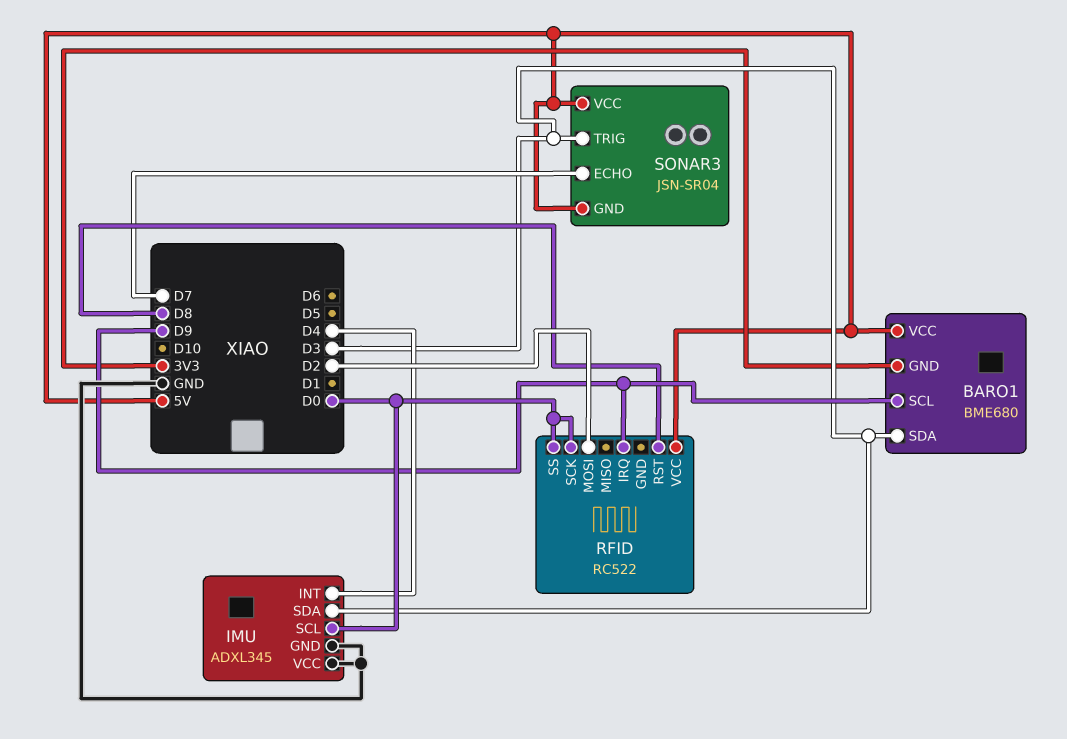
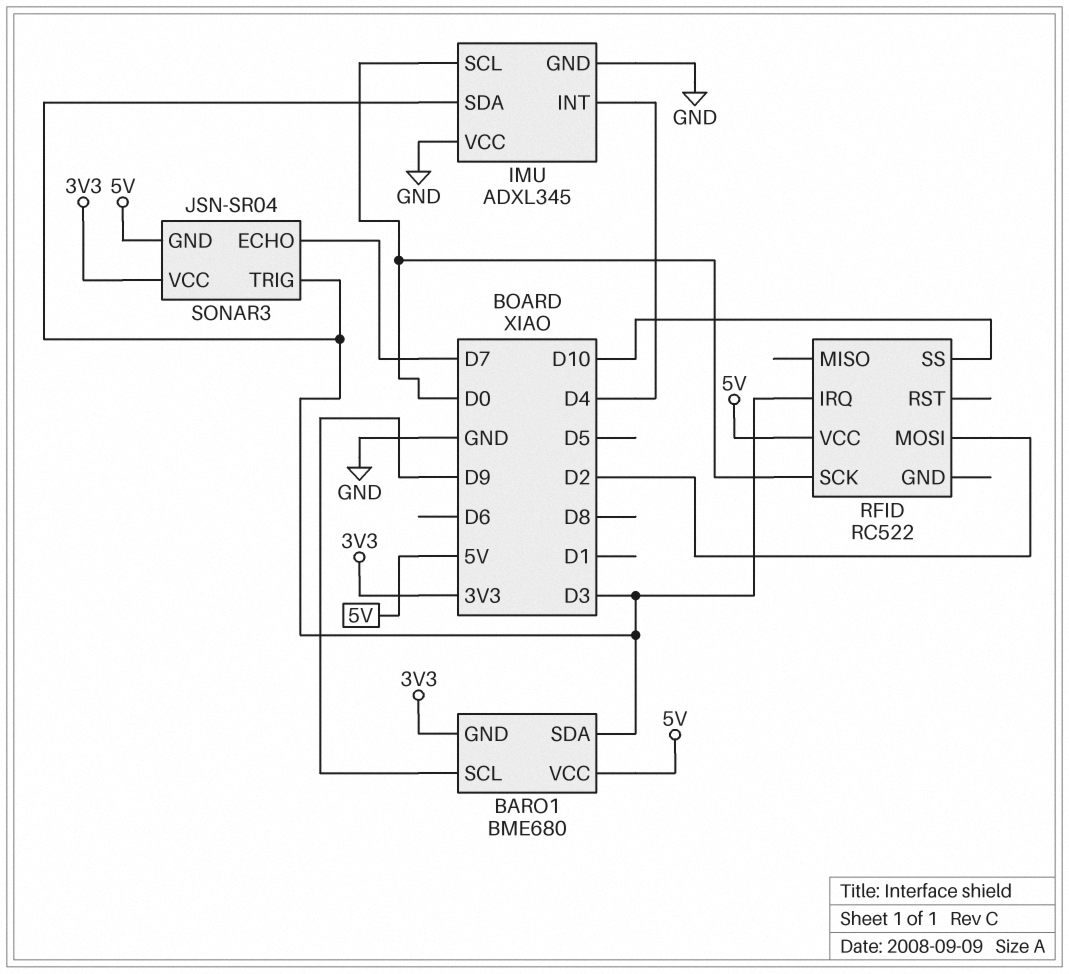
RFID pin IRQ: D9 -> D3
RFID pin RST: D8 -> none
RFID pin SS: D0 -> D10
SONAR3 pin VCC: 5V -> 3V3

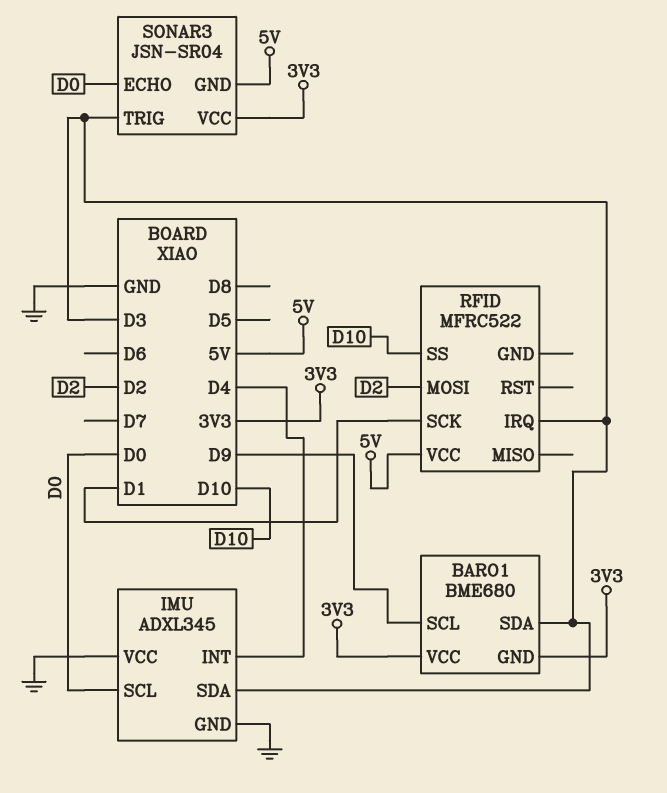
BARO1 pin VCC: 5V -> 3V3
RFID: RC522 -> MFRC522
RFID pin SCK: D0 -> D1
SONAR3 pin ECHO: D7 -> D0

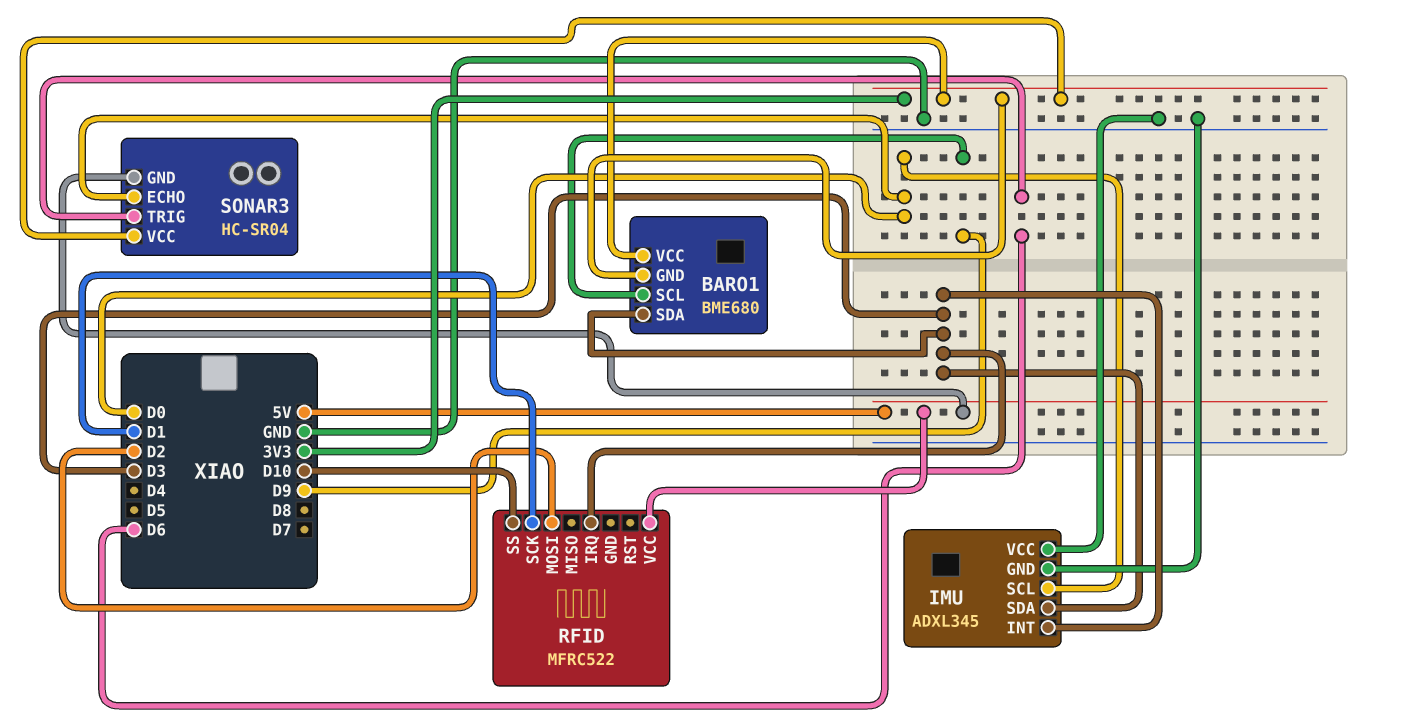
IMU pin INT: D4 -> D3
SONAR3: JSN-SR04 -> HC-SR04
SONAR3 pin TRIG: D3 -> D6

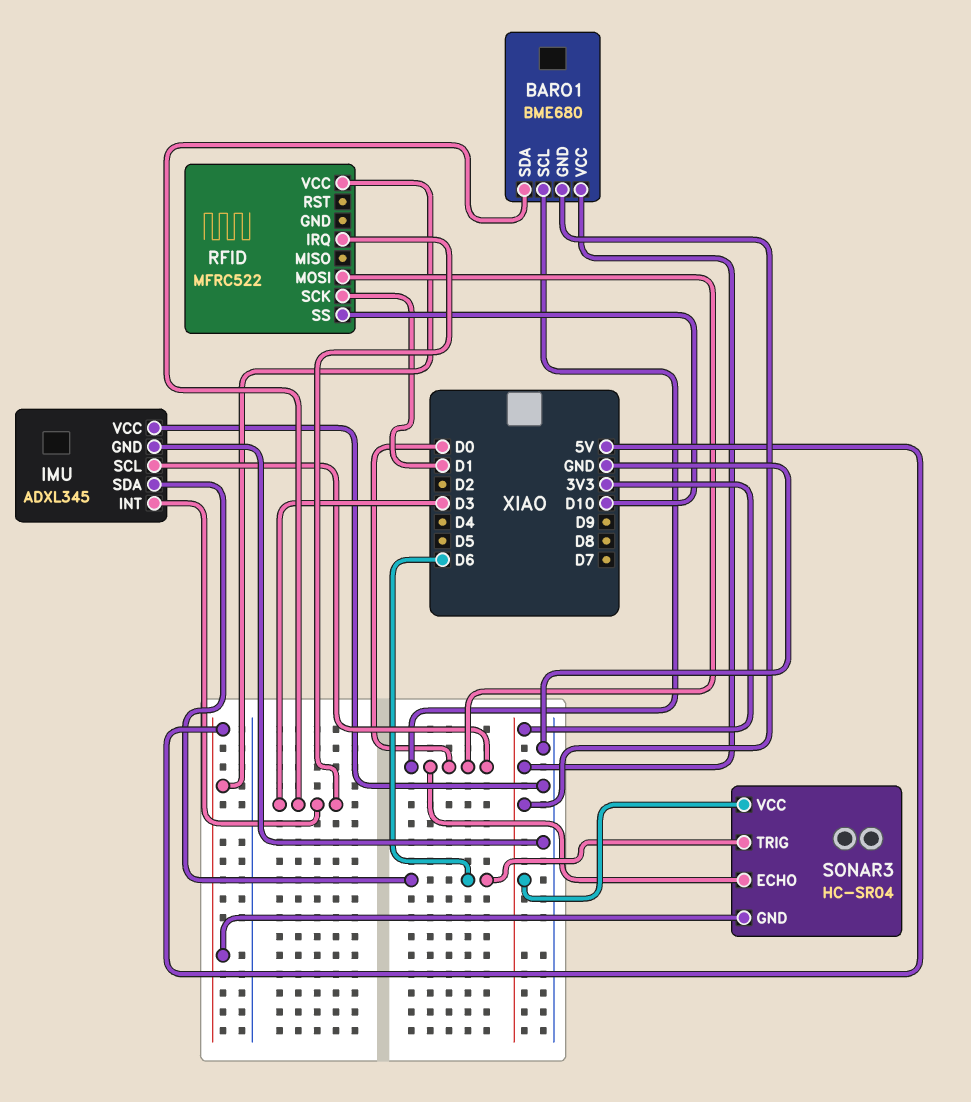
BARO1 pin SCL: D9 -> D0
IMU pin SDA: D3 -> D6
RFID pin MOSI: D2 -> D0

